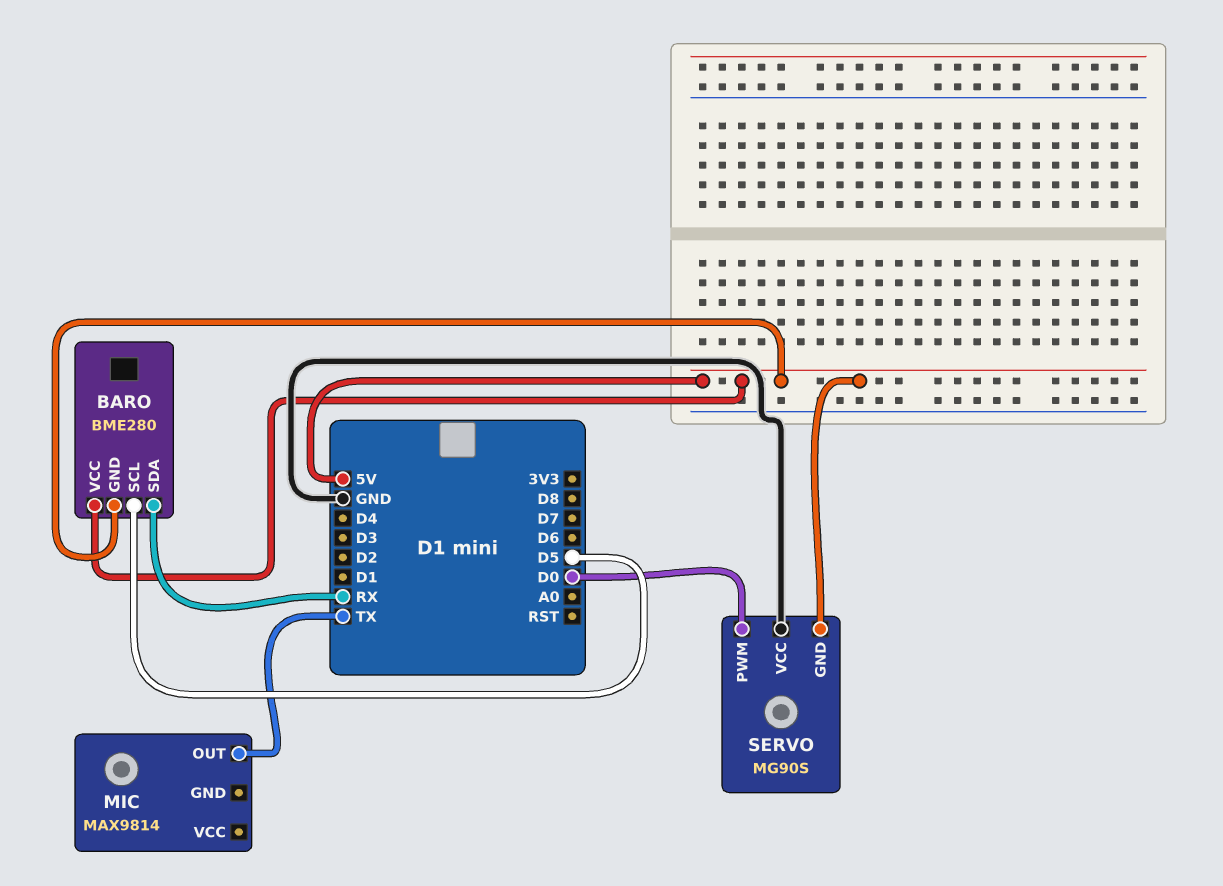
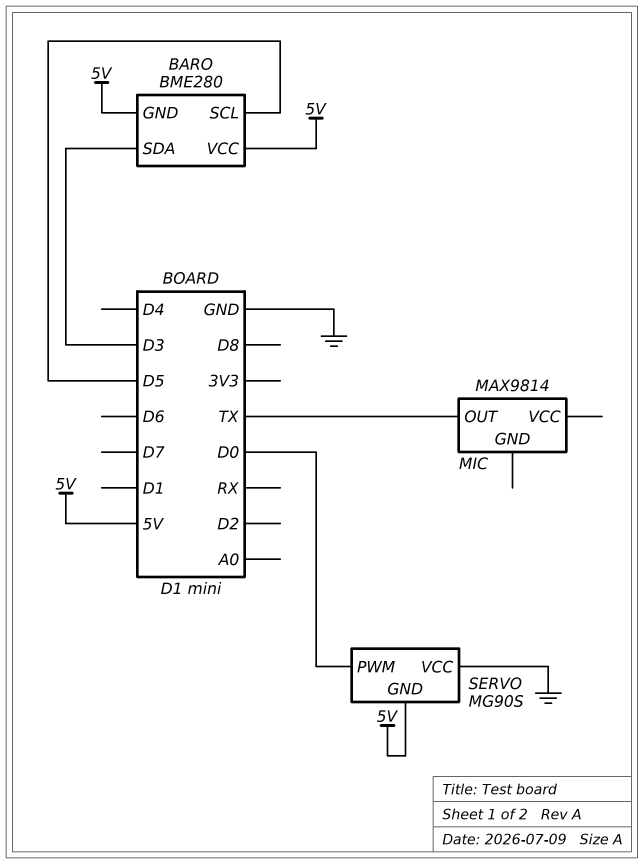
BARO pin SDA: RX -> D3

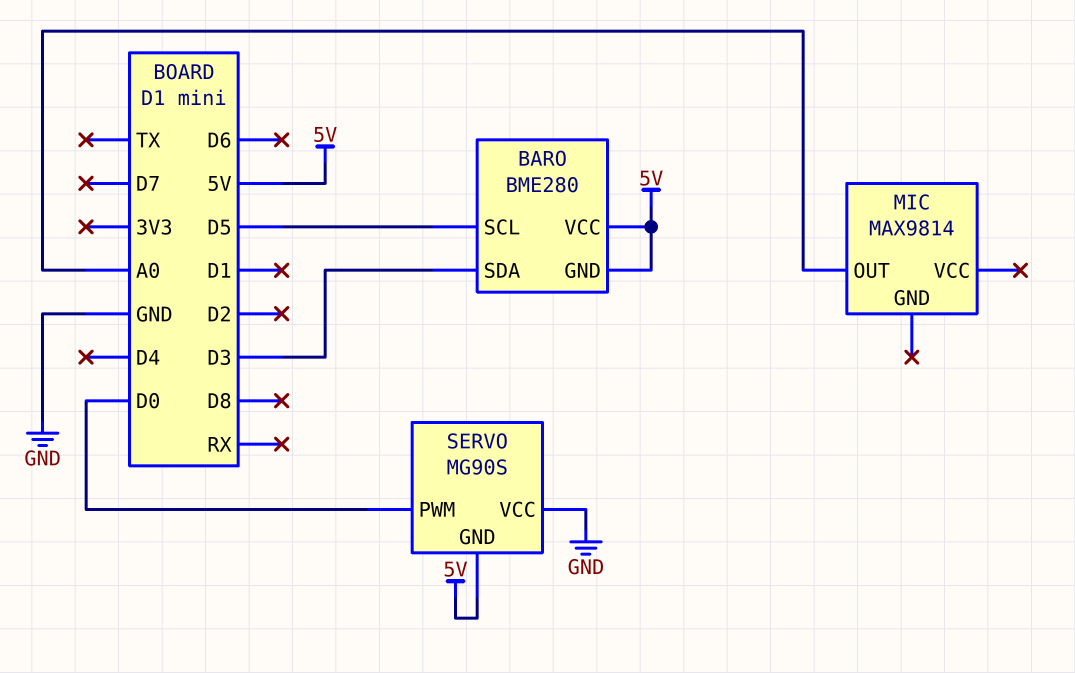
MIC pin OUT: TX -> A0

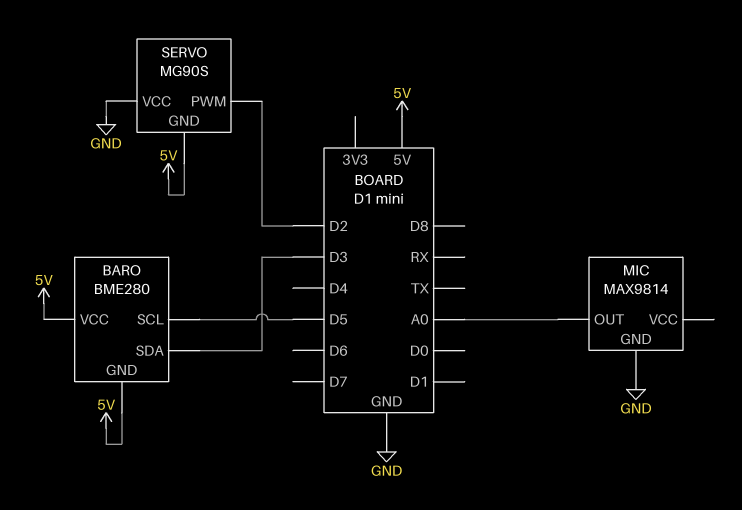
MIC pin GND: none -> GND
SERVO pin PWM: D0 -> D2

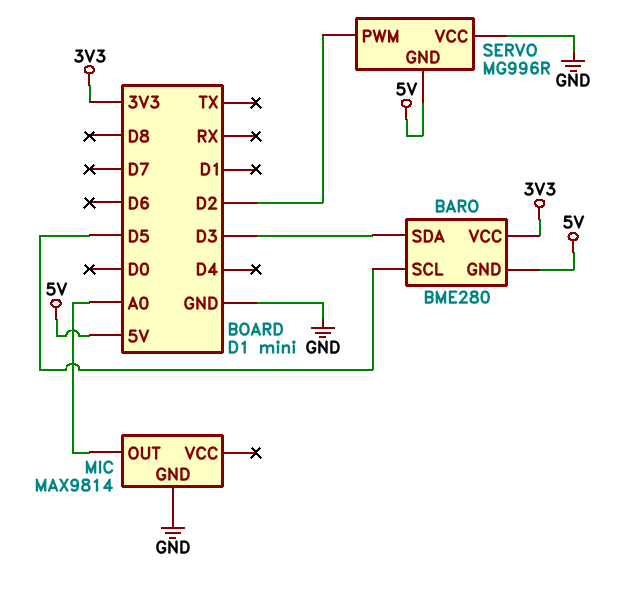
BARO pin VCC: 5V -> 3V3
SERVO: MG90S -> MG996R

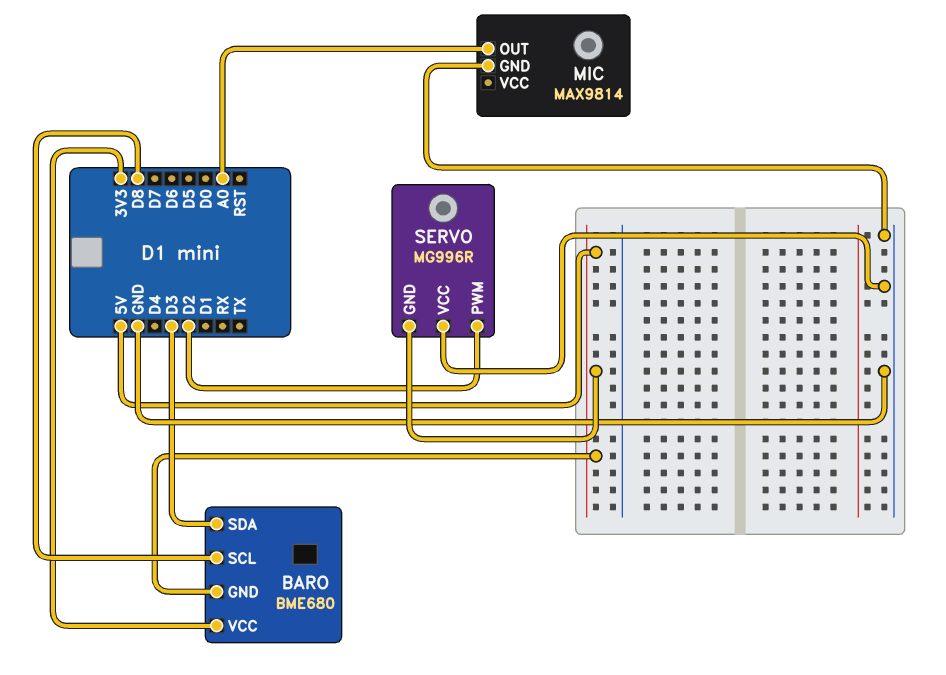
BARO: BME280 -> BME680
BARO pin SCL: D5 -> D8

